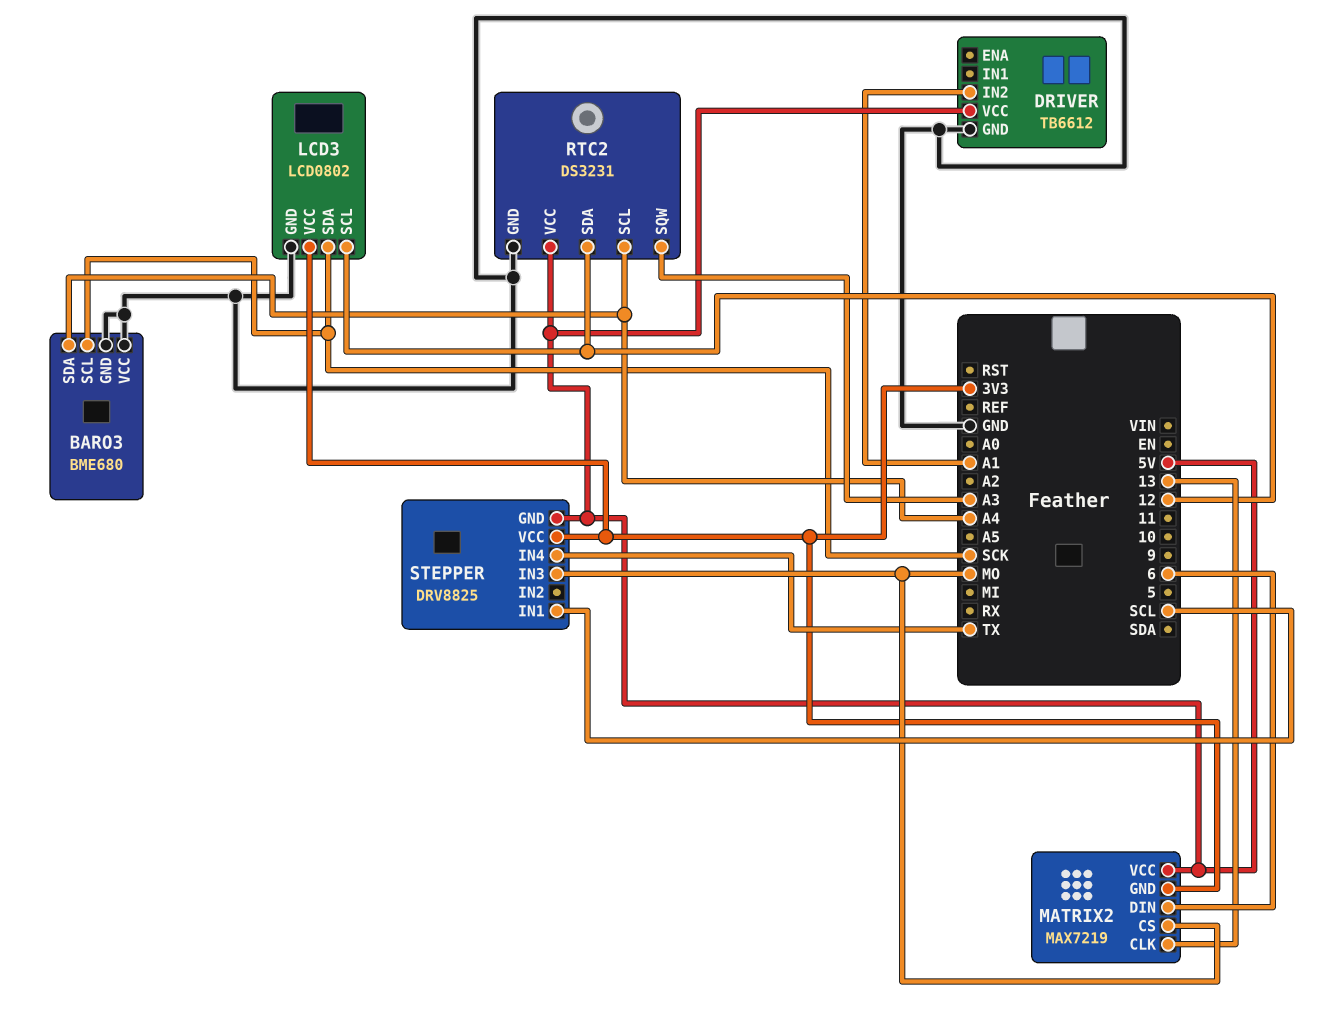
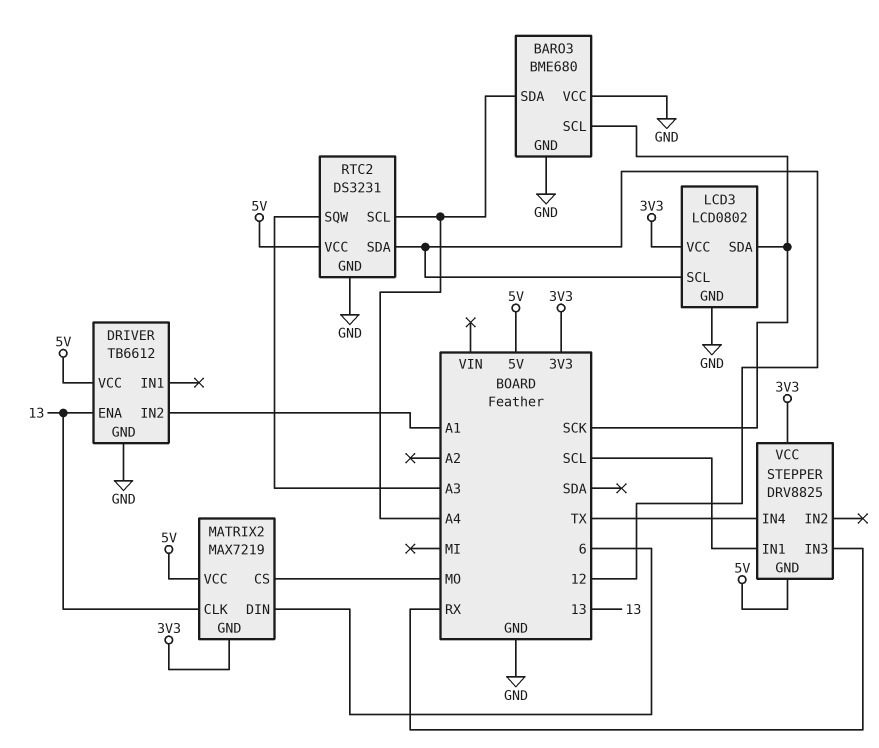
DRIVER pin ENA: none -> 13
STEPPER pin IN3: MO -> RX

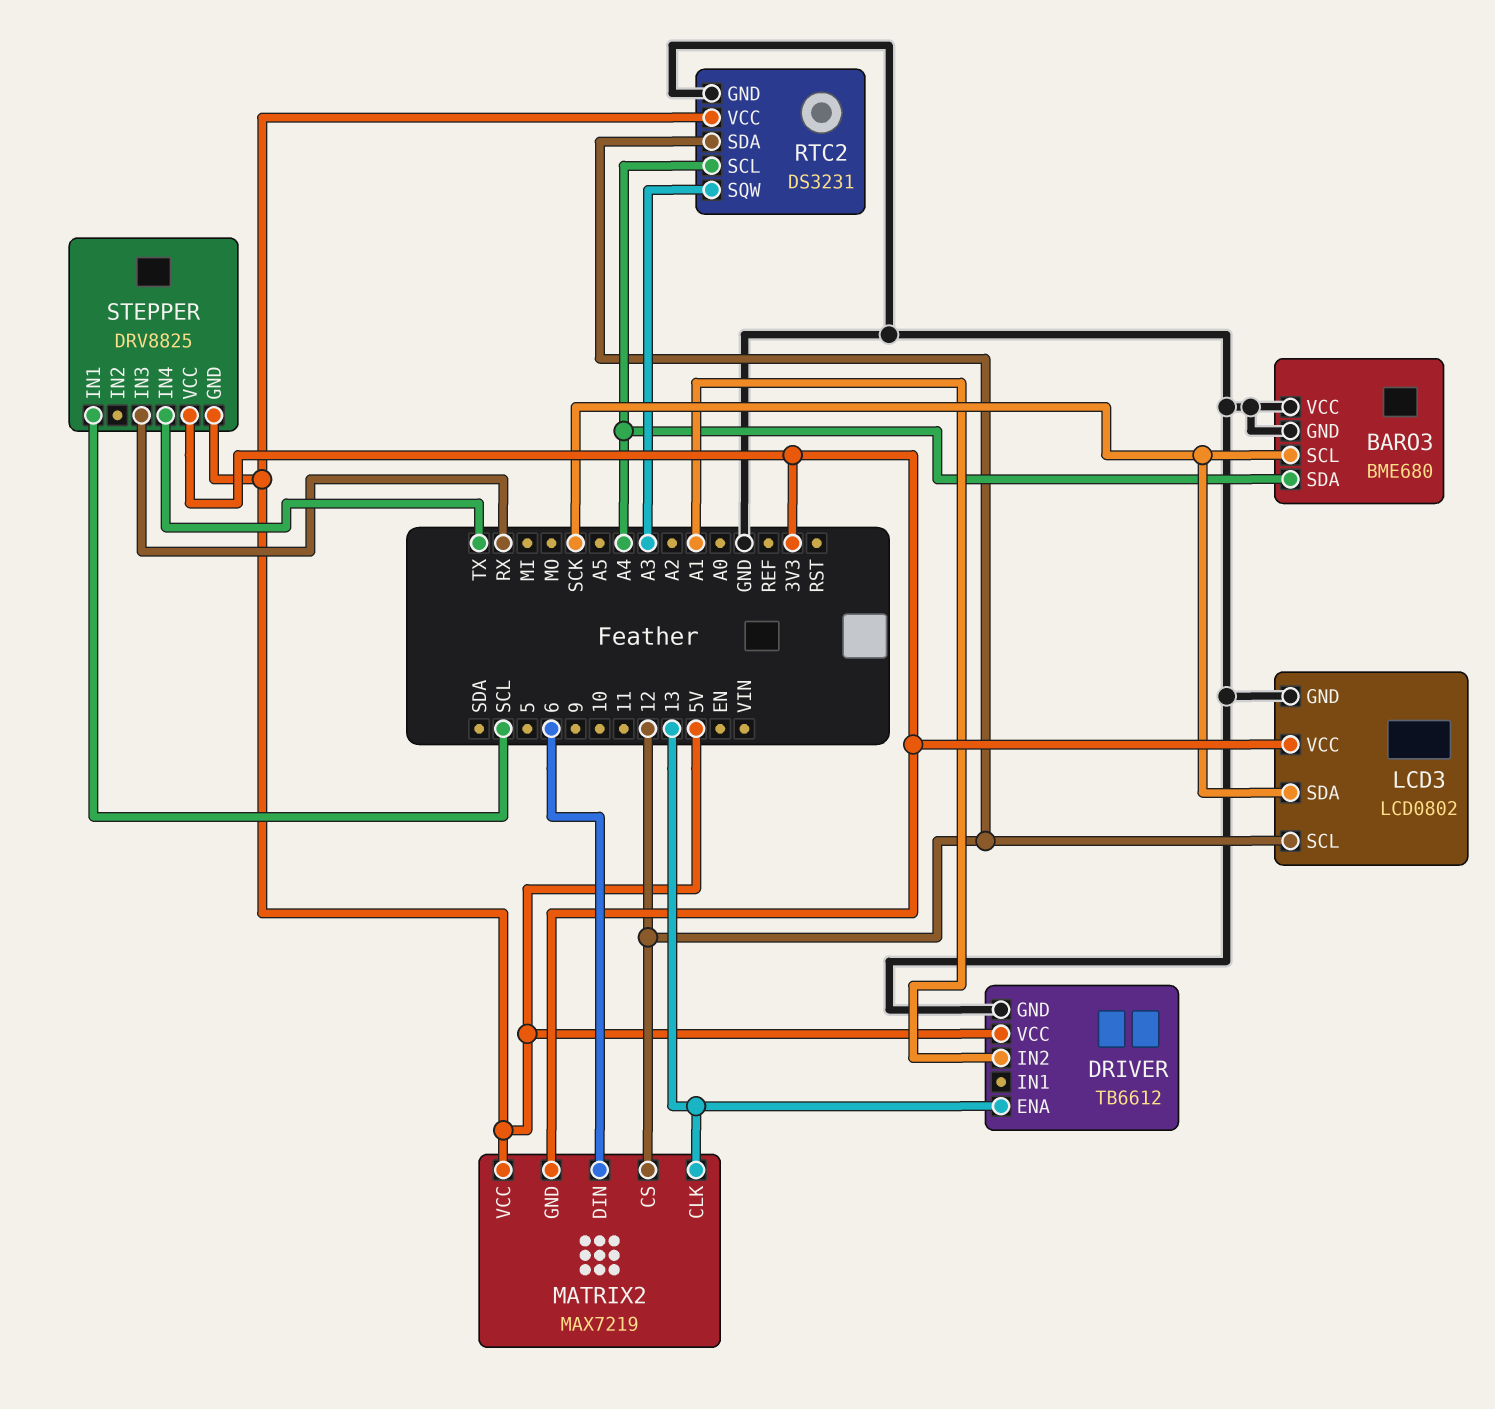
MATRIX2 pin CS: MO -> 12

